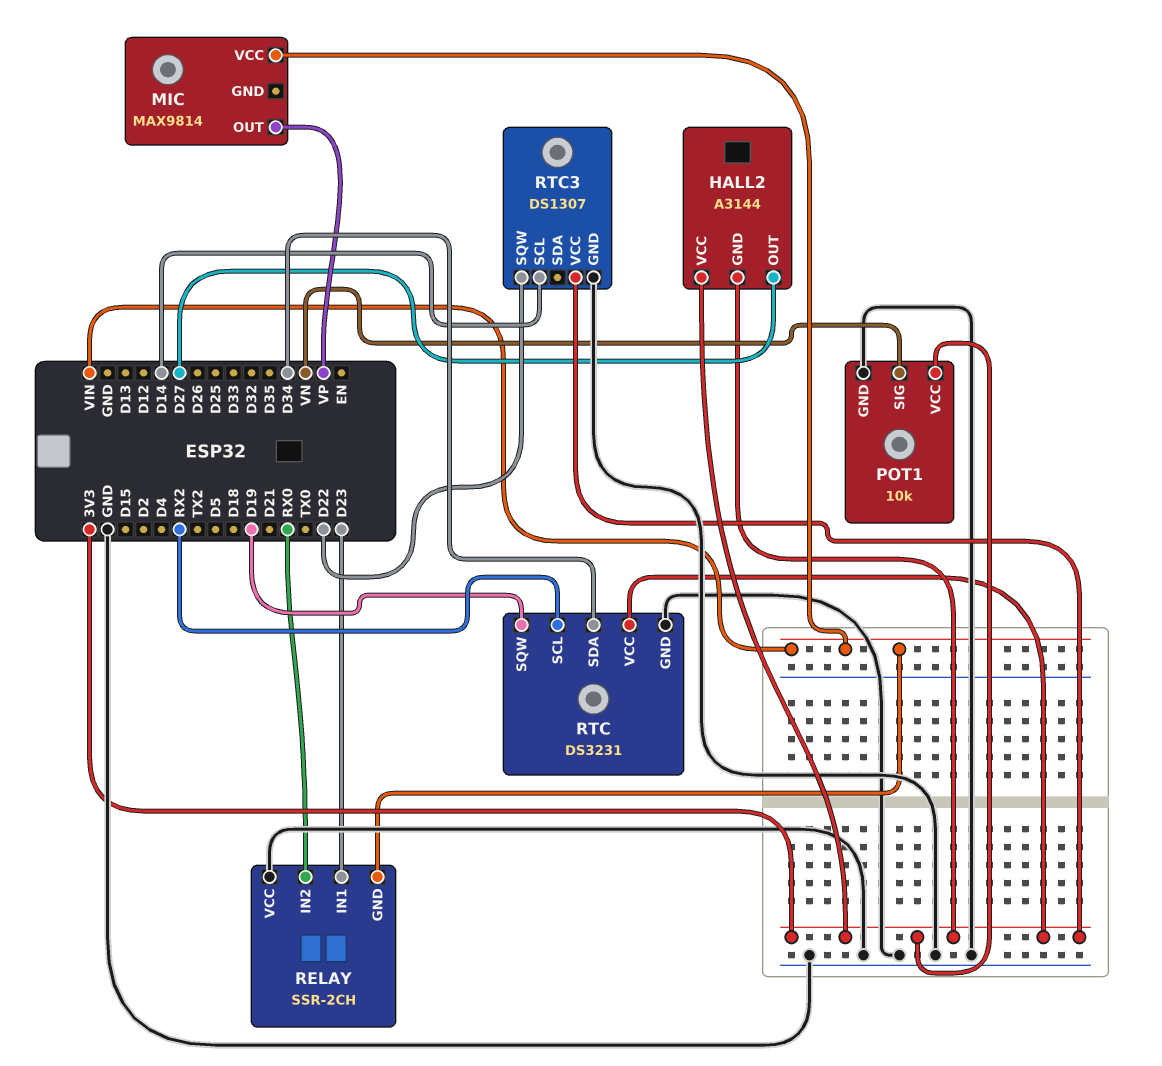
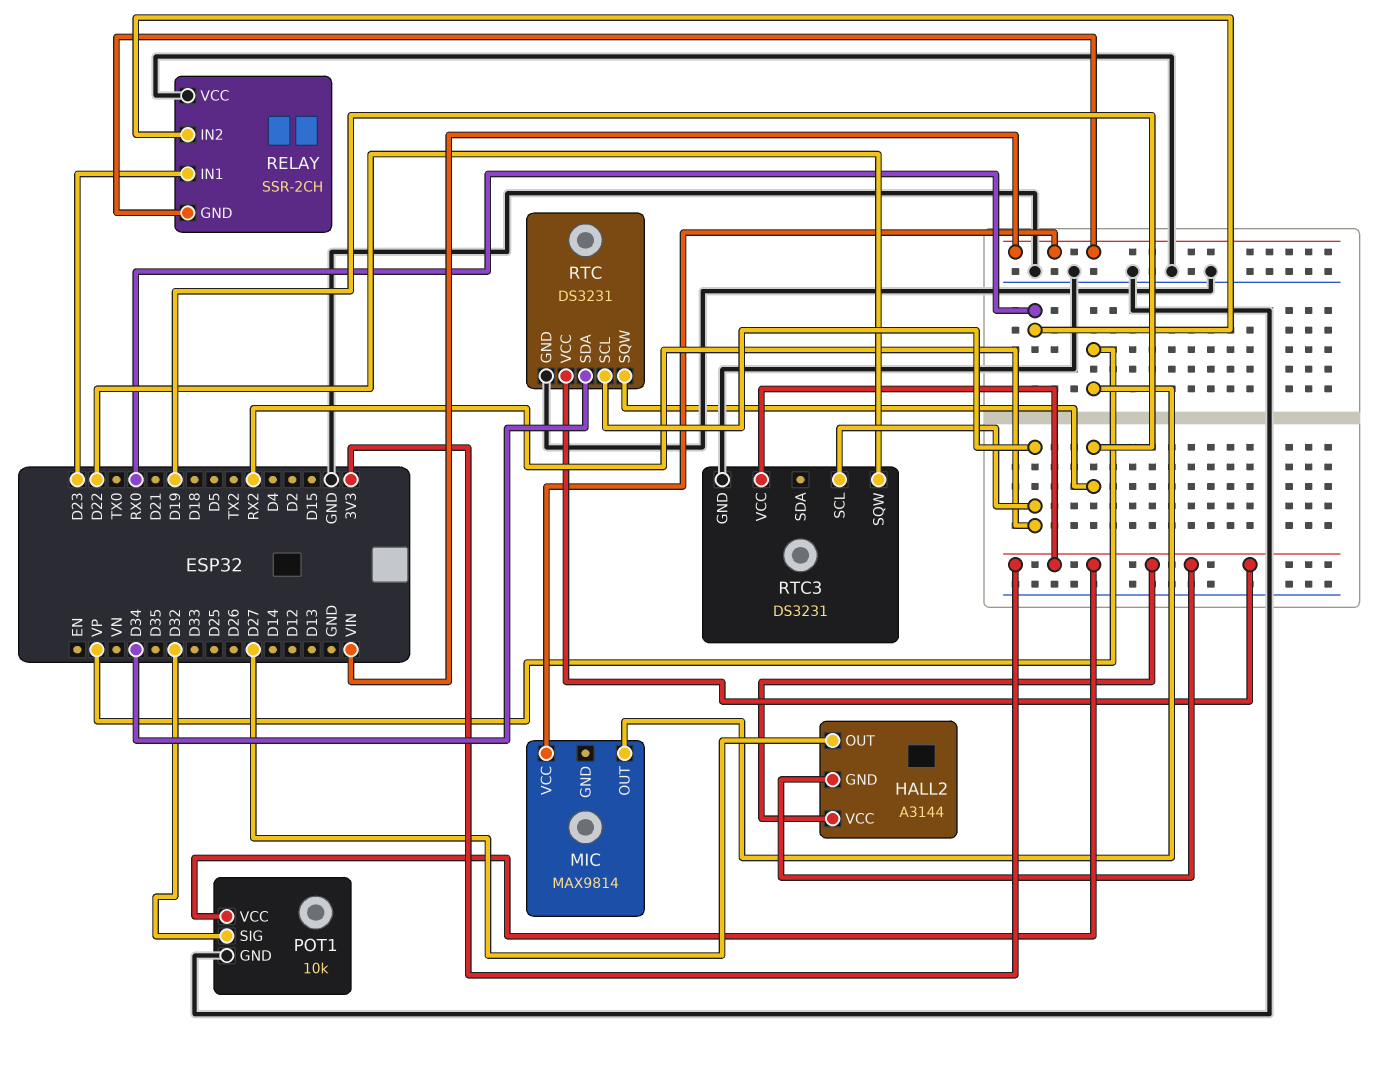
POT1 pin SIG: VN -> D32
RTC3: DS1307 -> DS3231
RTC3 pin SCL: D14 -> RX2

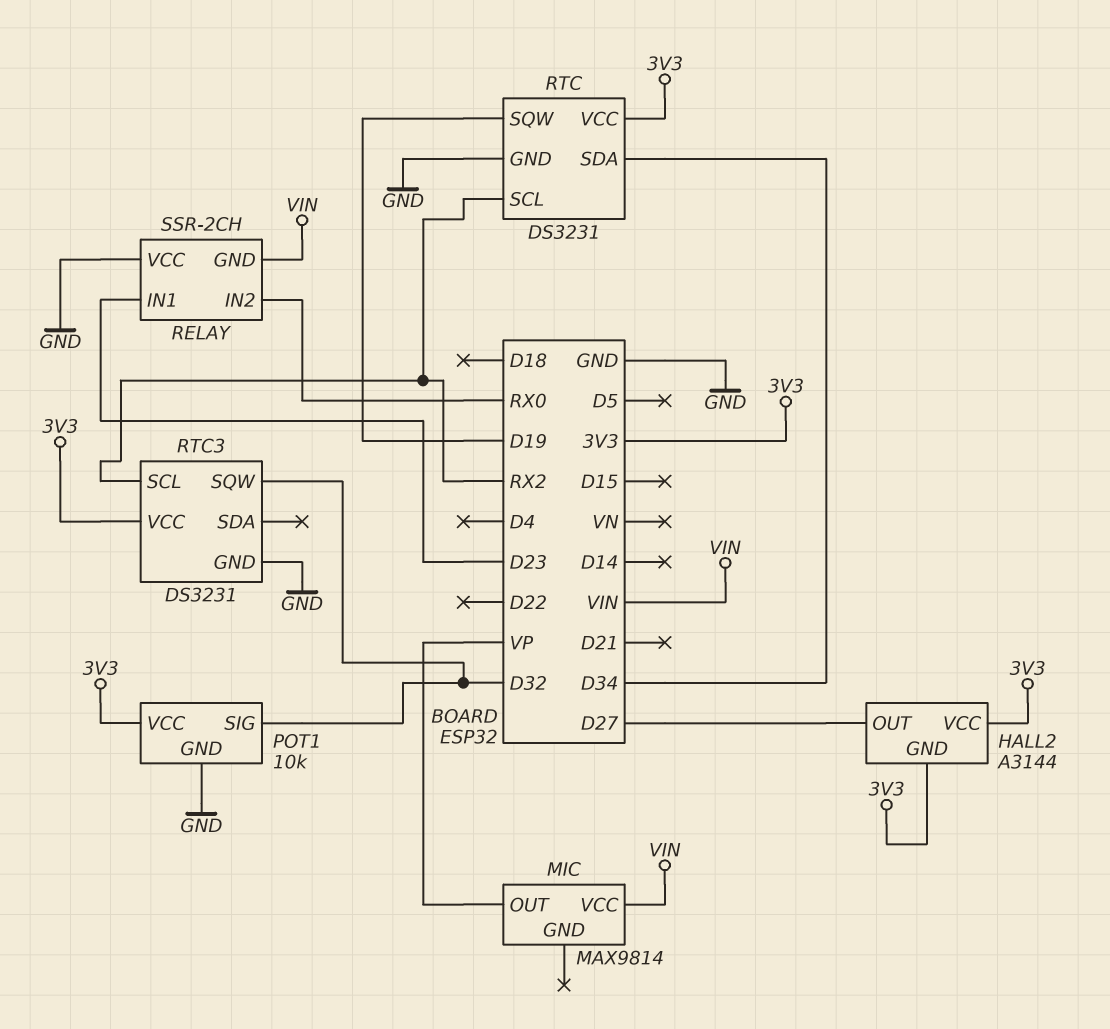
RTC3 pin SQW: D22 -> D32

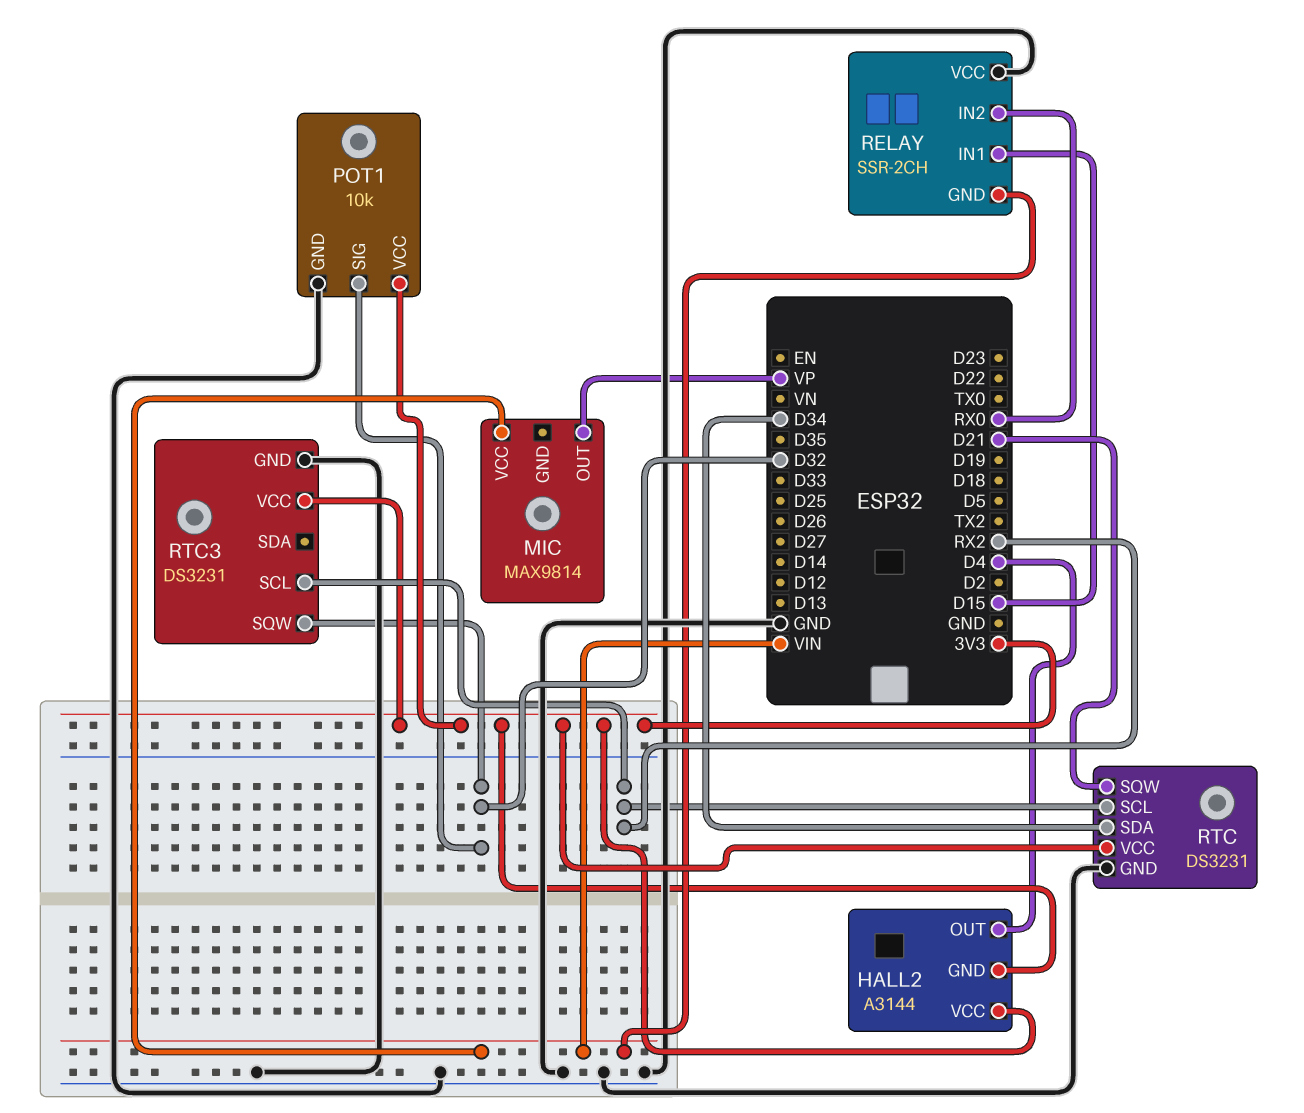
HALL2 pin OUT: D27 -> D4
RELAY pin IN1: D23 -> D15
RTC pin SQW: D19 -> D21

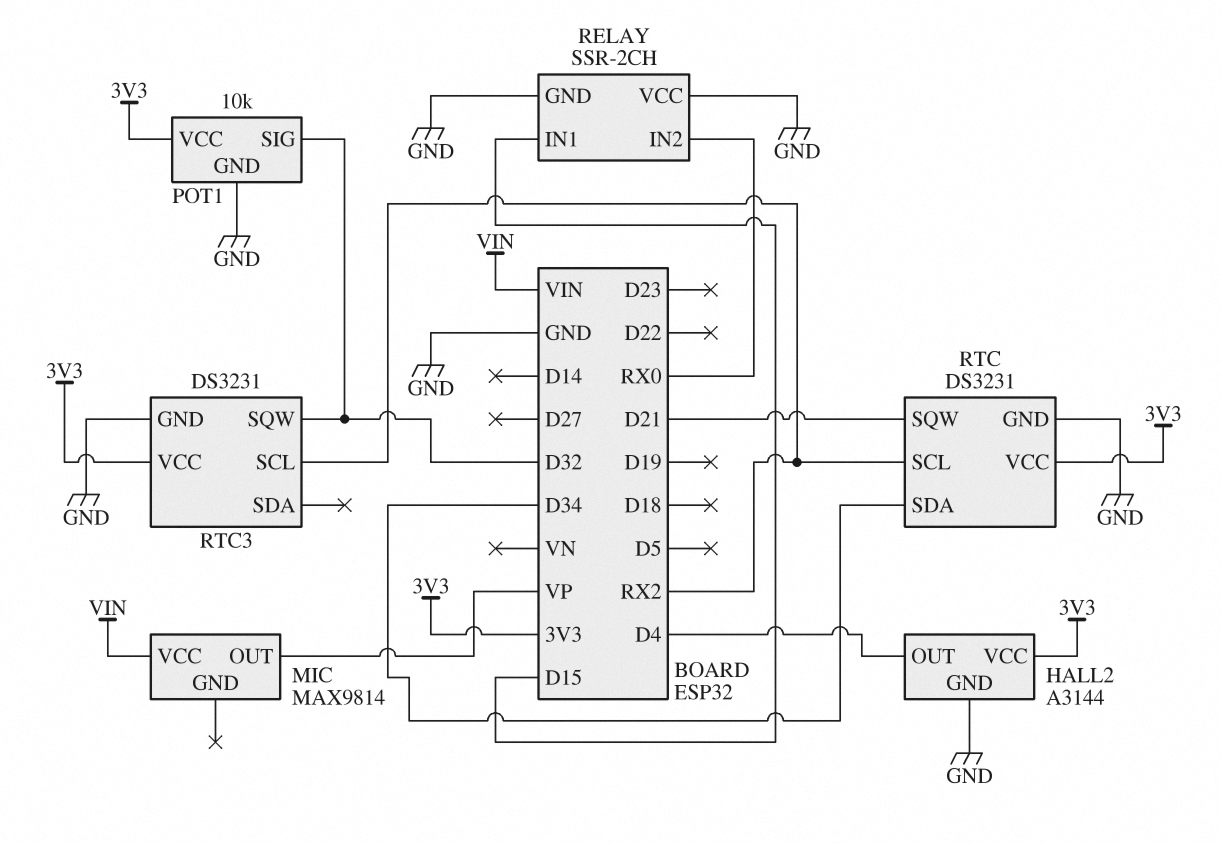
HALL2 pin GND: 3V3 -> GND
RELAY pin GND: VIN -> GND

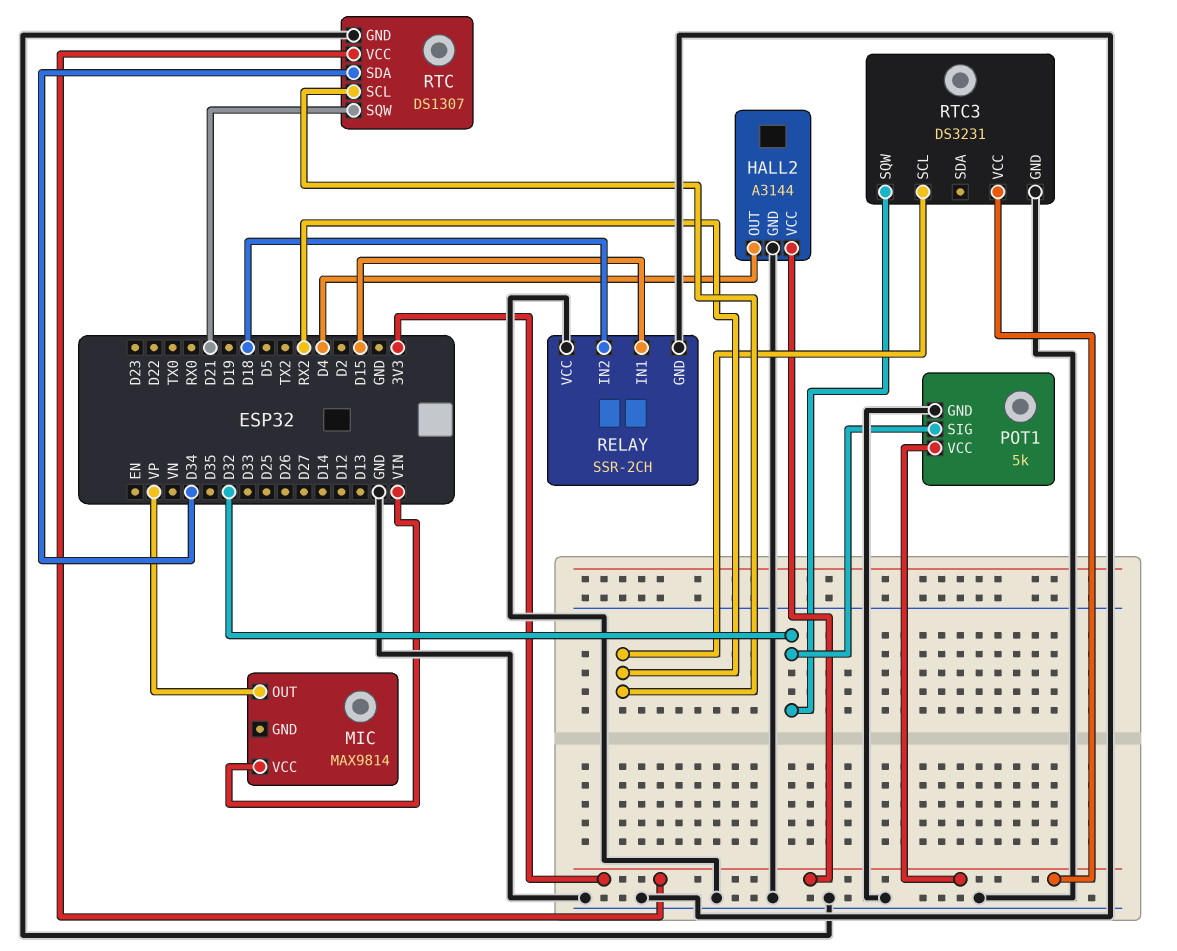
POT1: 10k -> 5k
RELAY pin IN2: RX0 -> D18
RTC: DS3231 -> DS1307

